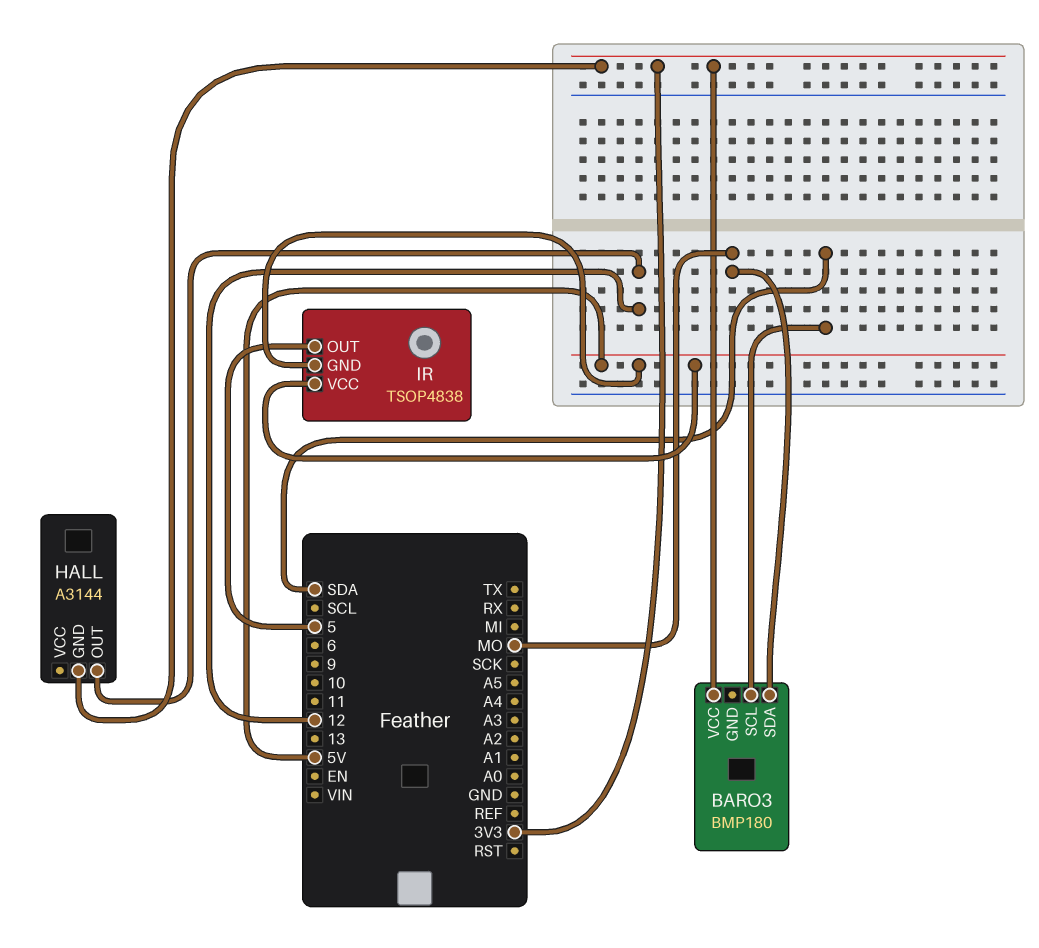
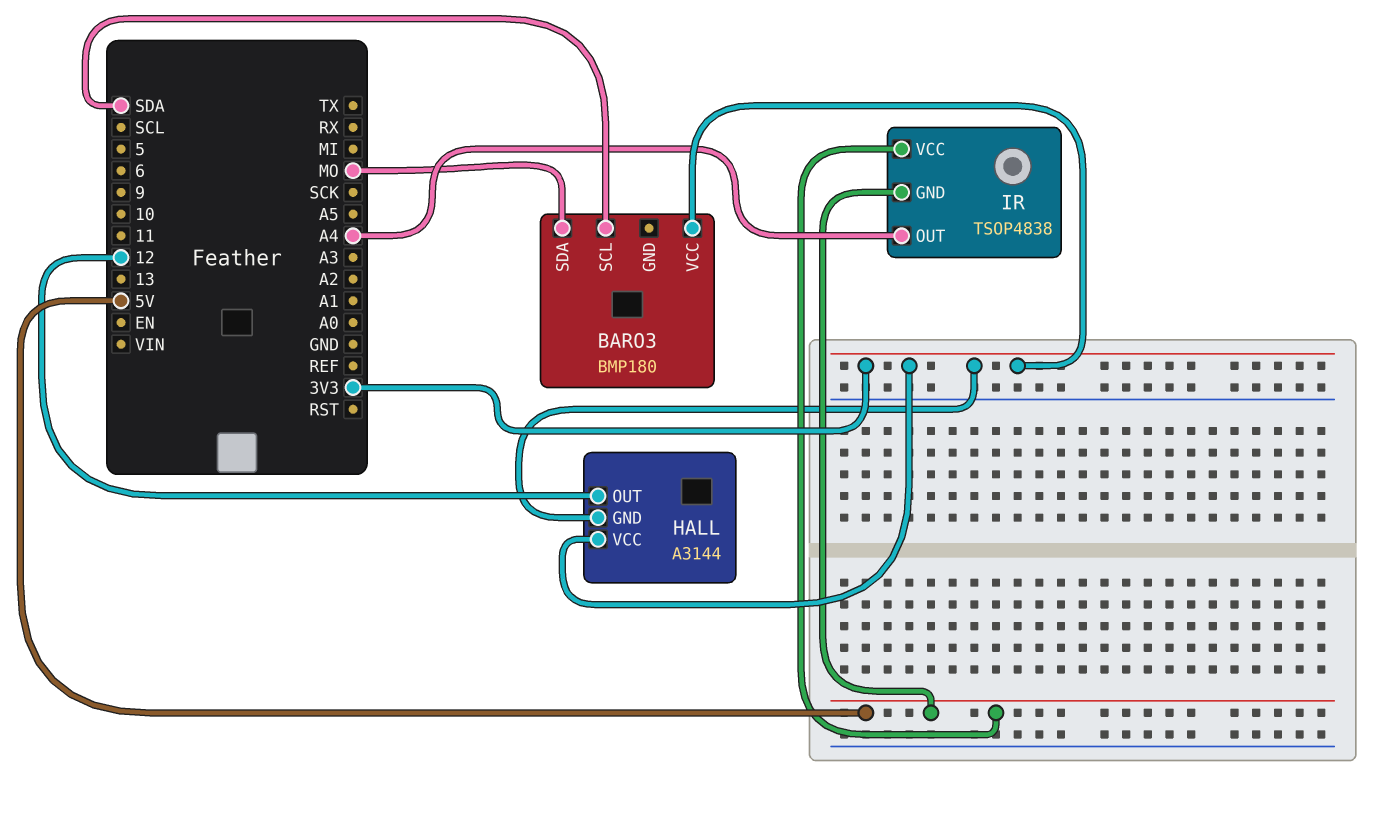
HALL pin VCC: none -> 3V3
IR pin OUT: 5 -> A4

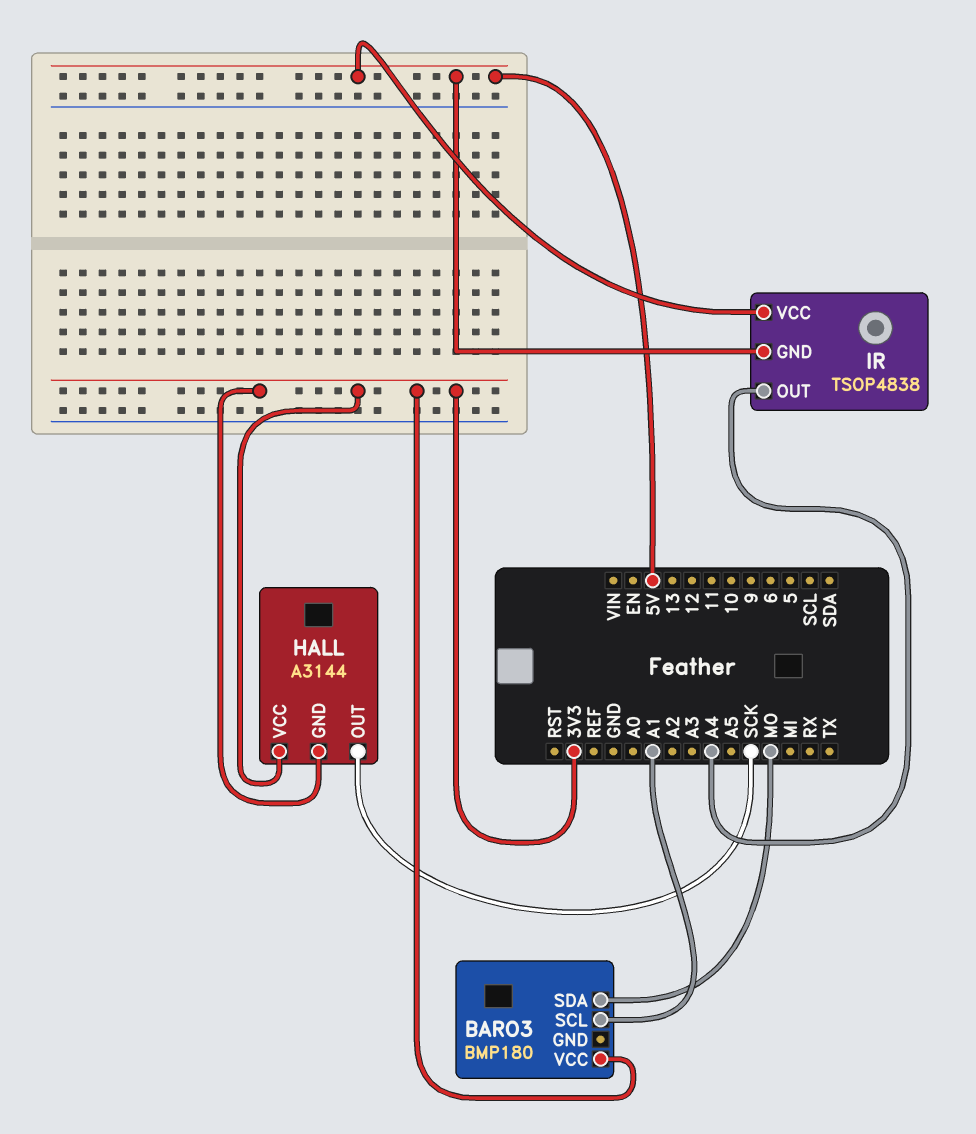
BARO3 pin SCL: SDA -> A1
HALL pin OUT: 12 -> SCK

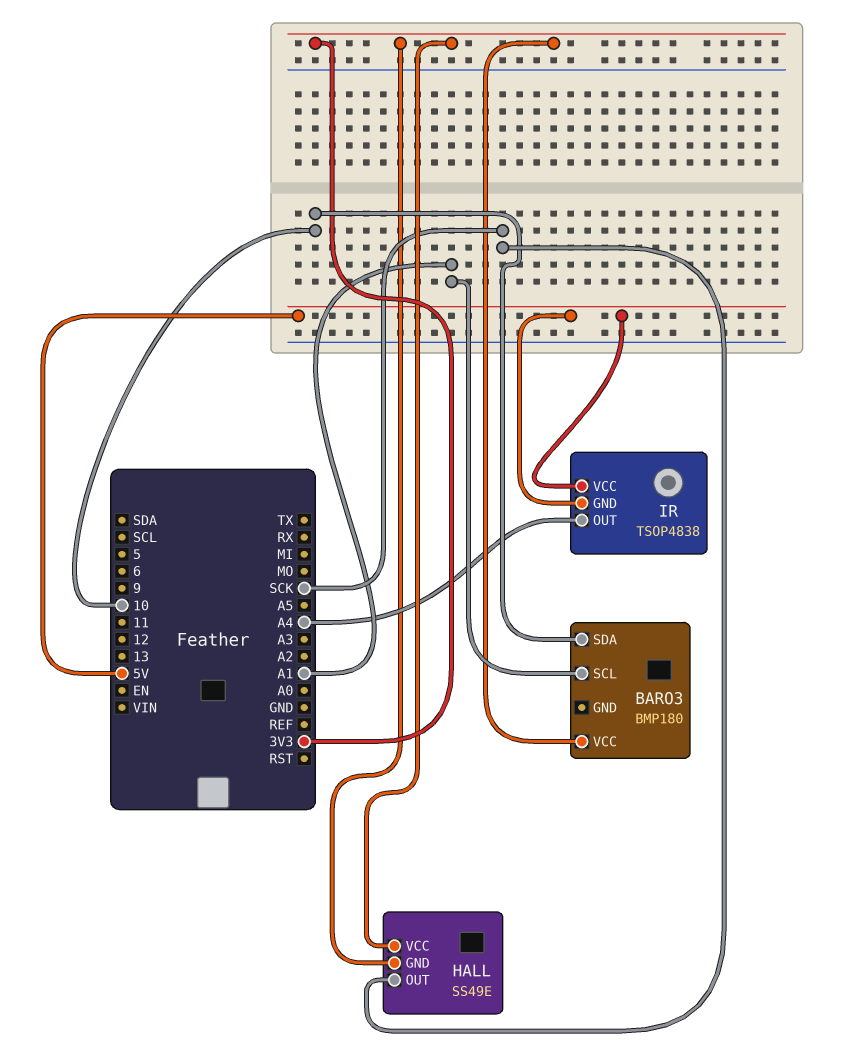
BARO3 pin SDA: MO -> 10
HALL: A3144 -> SS49E

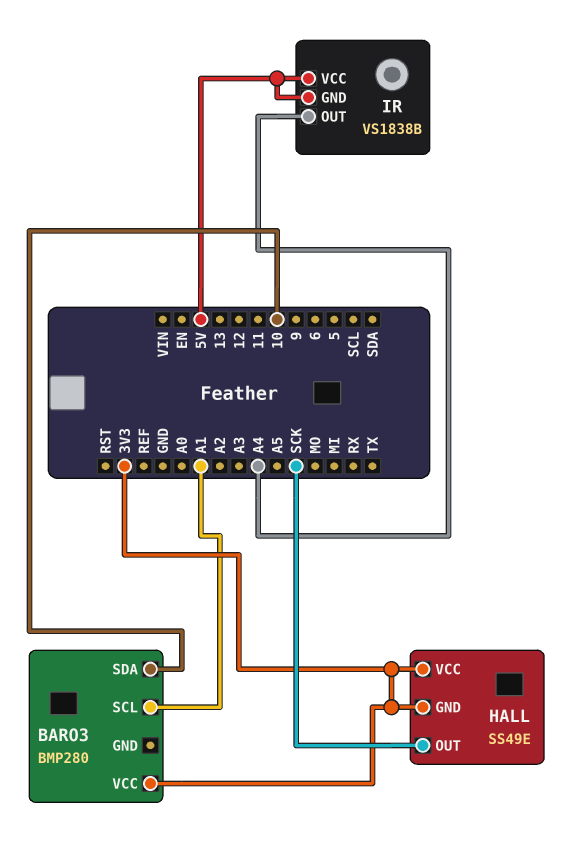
BARO3: BMP180 -> BMP280
IR: TSOP4838 -> VS1838B

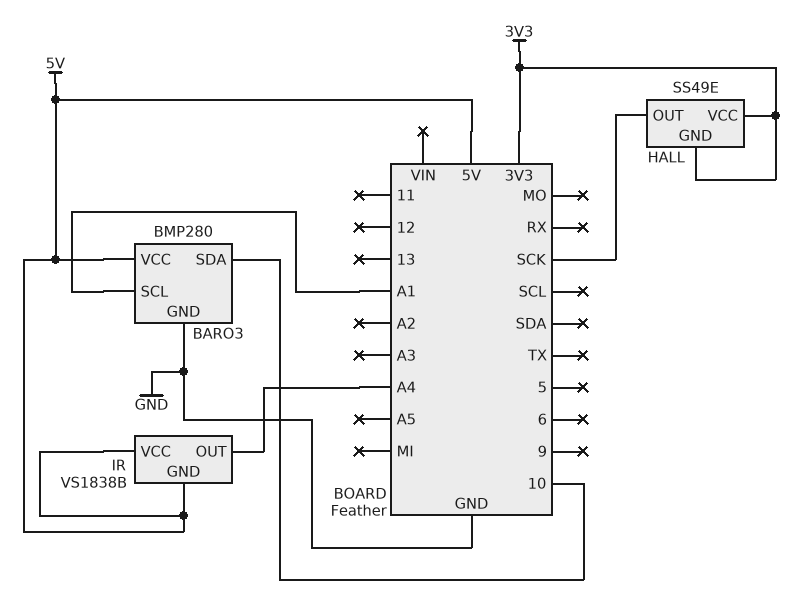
BARO3 pin GND: none -> GND
BARO3 pin VCC: 3V3 -> 5V

